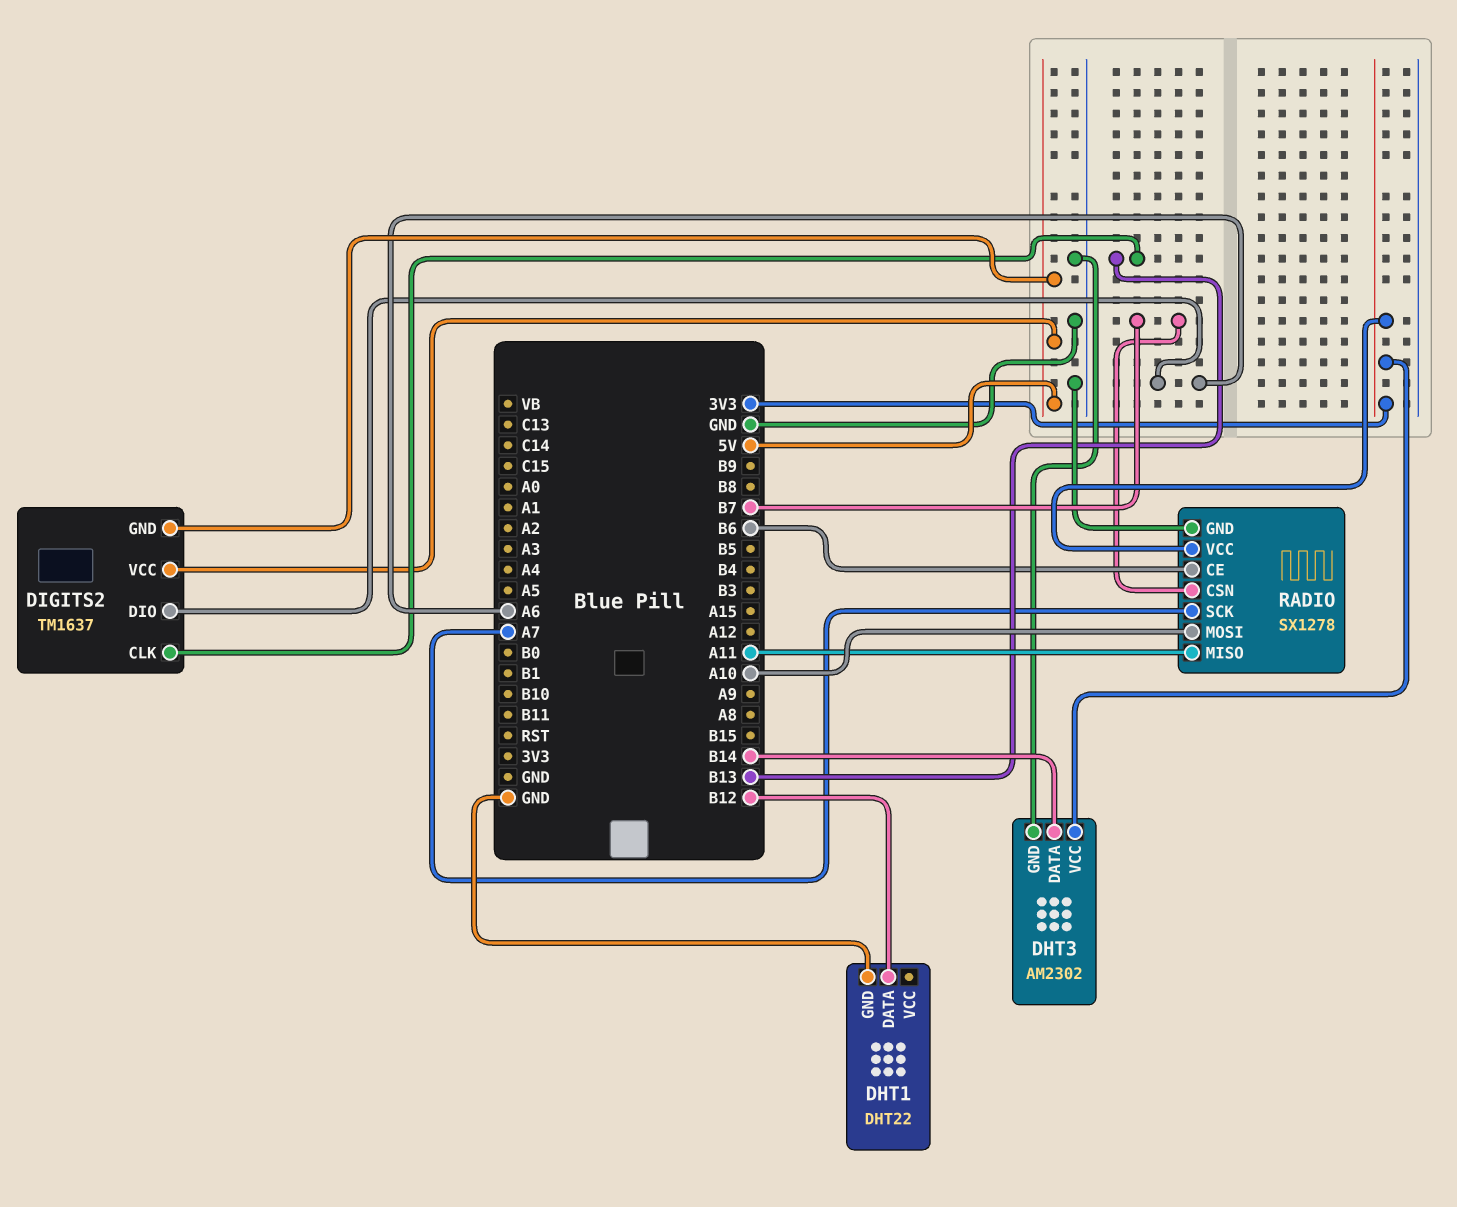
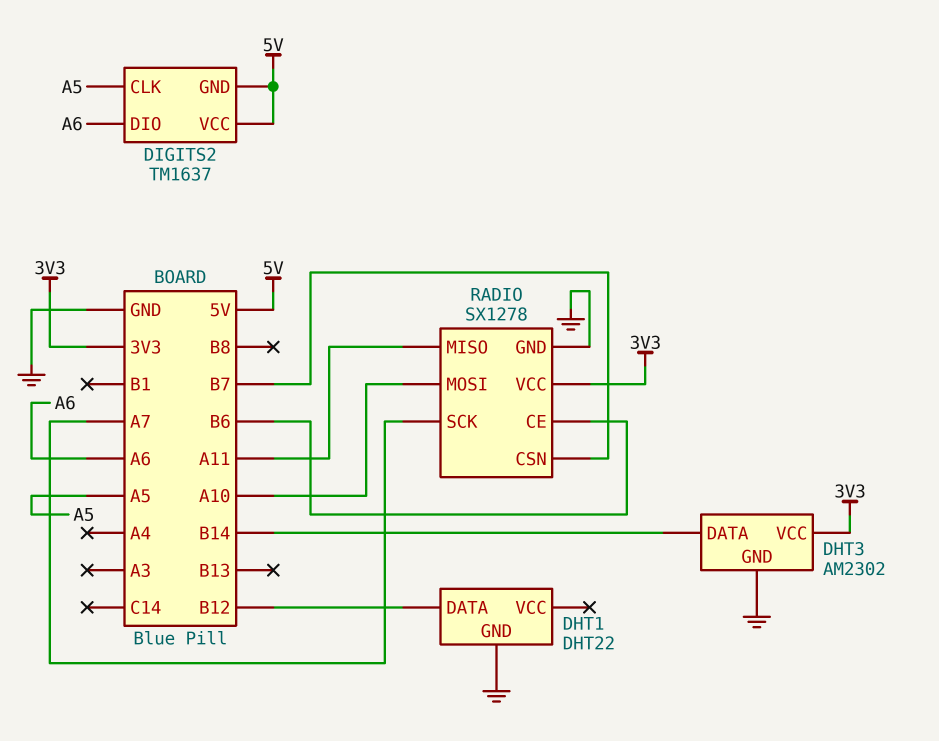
DIGITS2 pin CLK: B13 -> A5

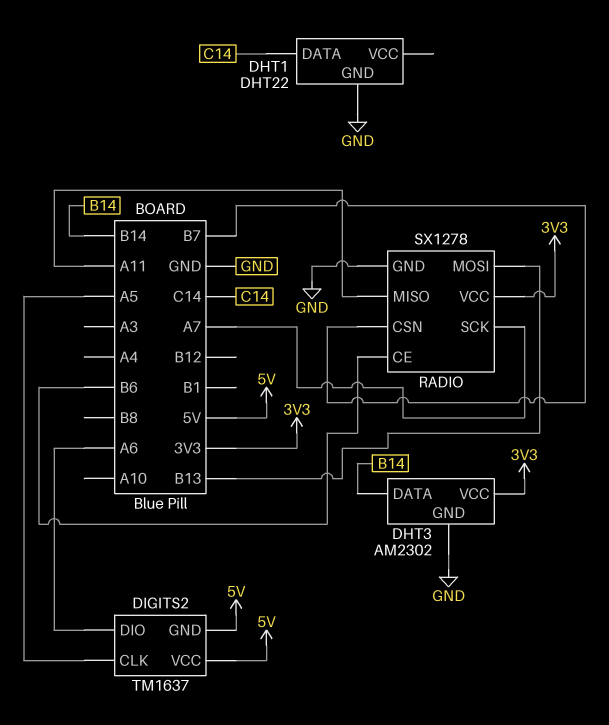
DHT1 pin DATA: B12 -> C14
RADIO pin MOSI: A10 -> B13

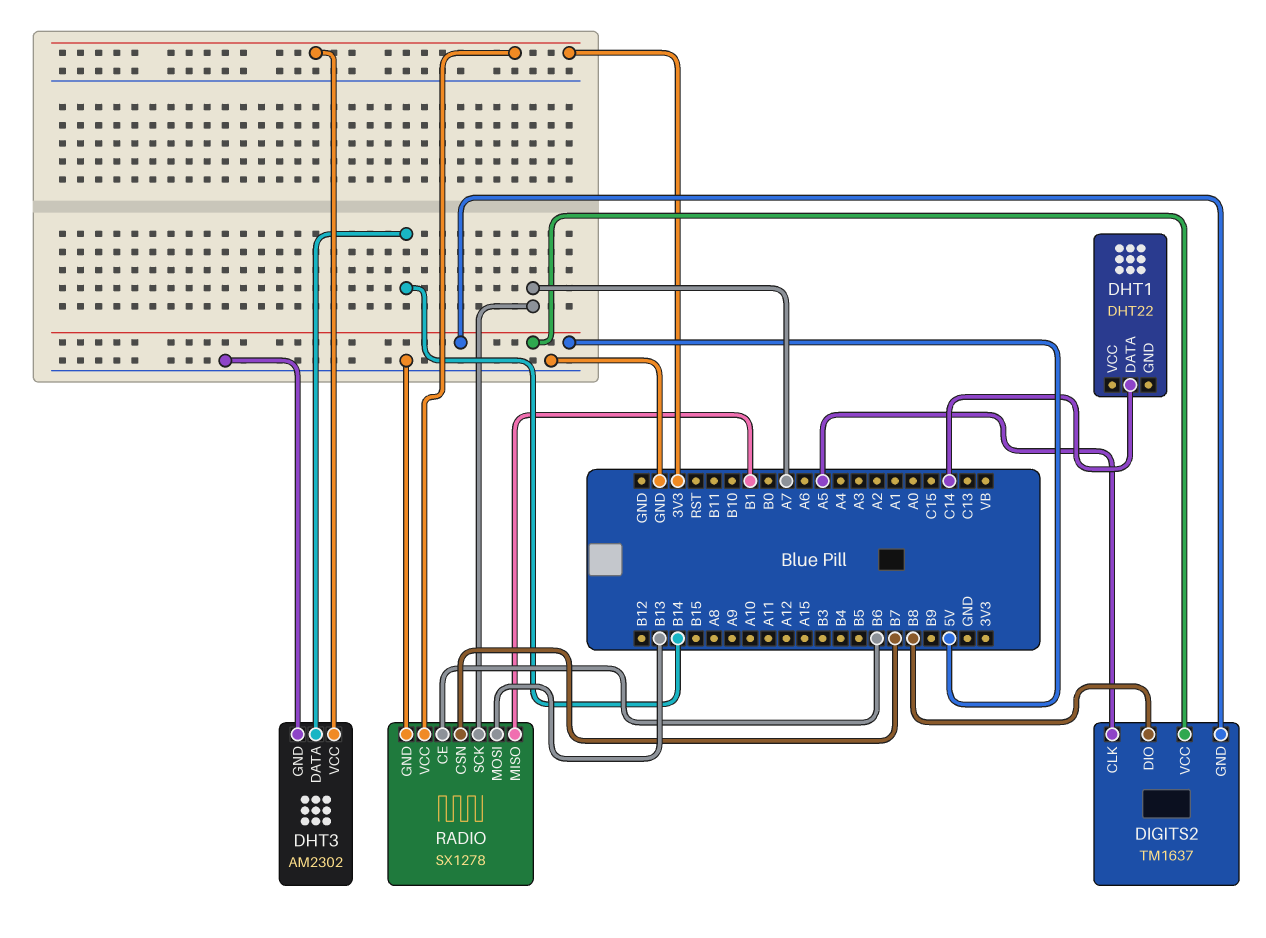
DHT1 pin GND: GND -> none
DIGITS2 pin DIO: A6 -> B8
RADIO pin MISO: A11 -> B1

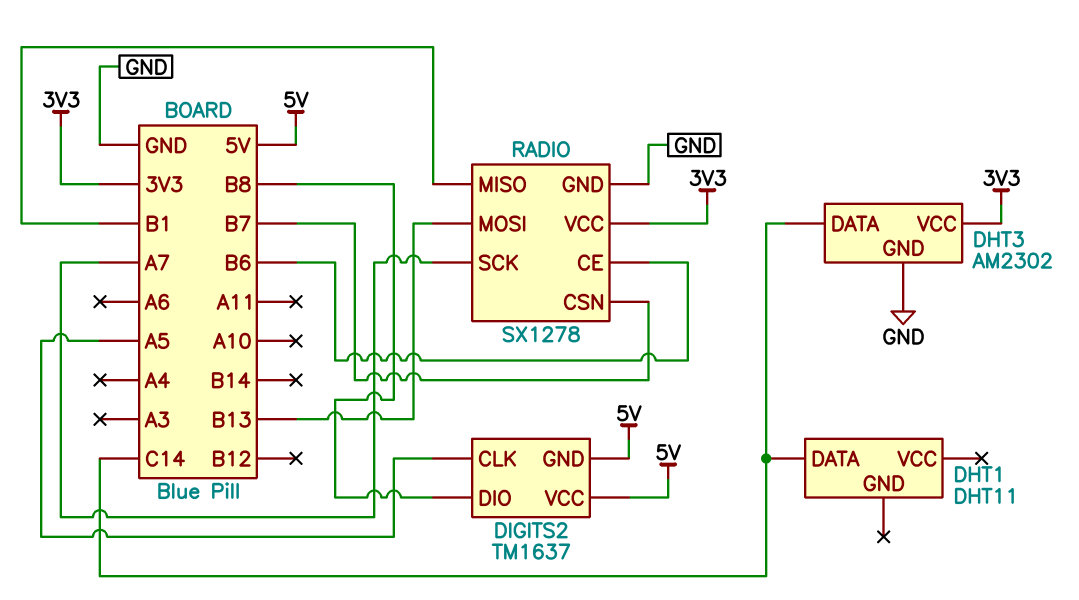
DHT1: DHT22 -> DHT11
DHT3 pin DATA: B14 -> C14

